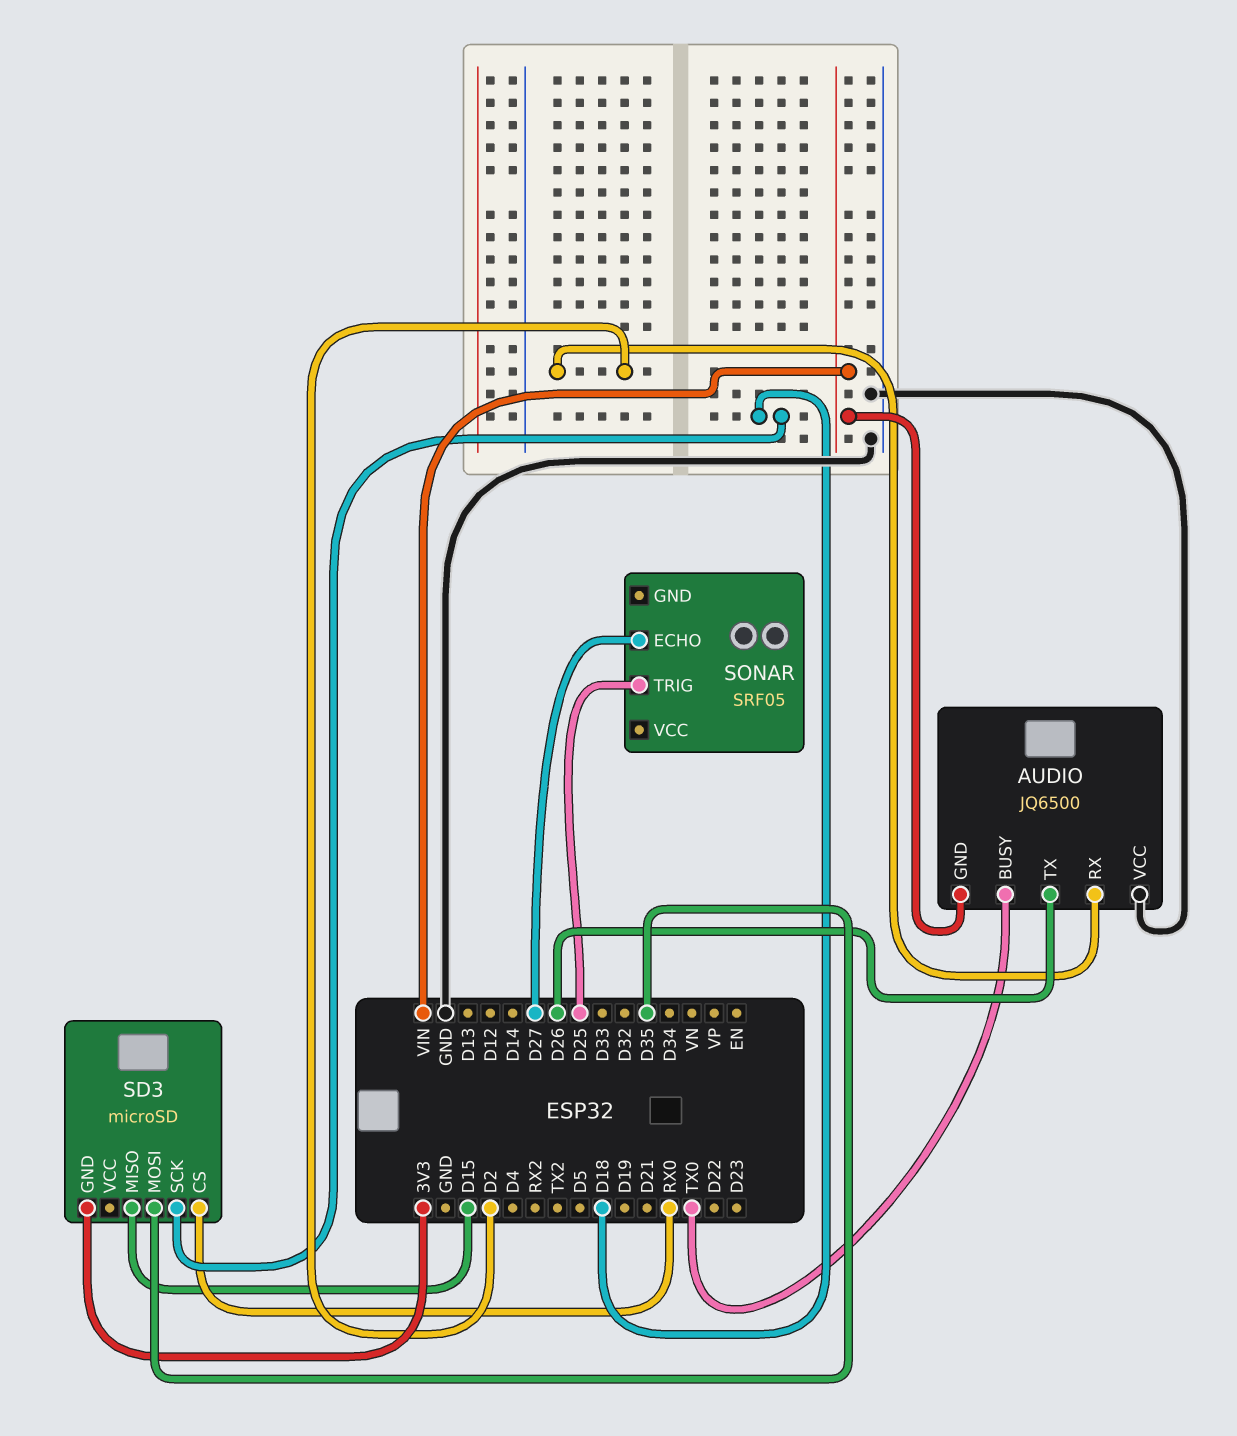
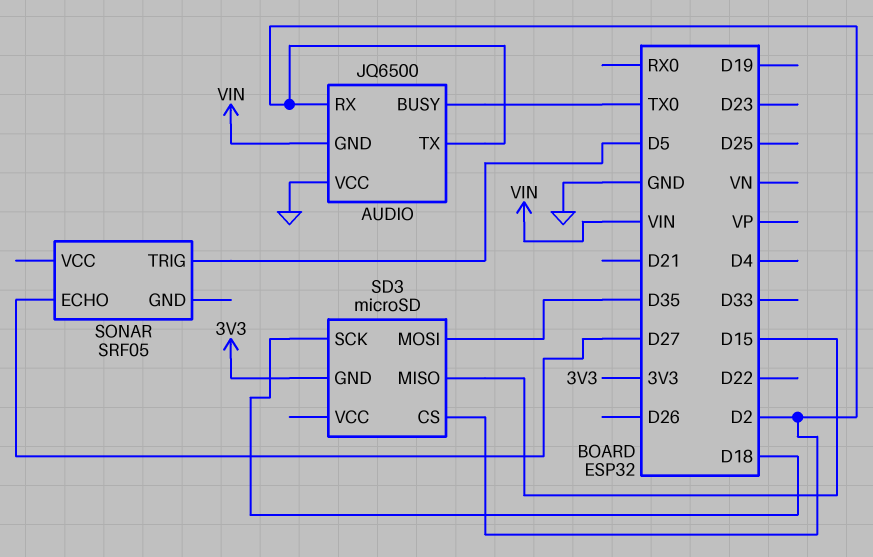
AUDIO pin TX: D26 -> D2
SD3 pin CS: RX0 -> D2
SONAR pin TRIG: D25 -> D5

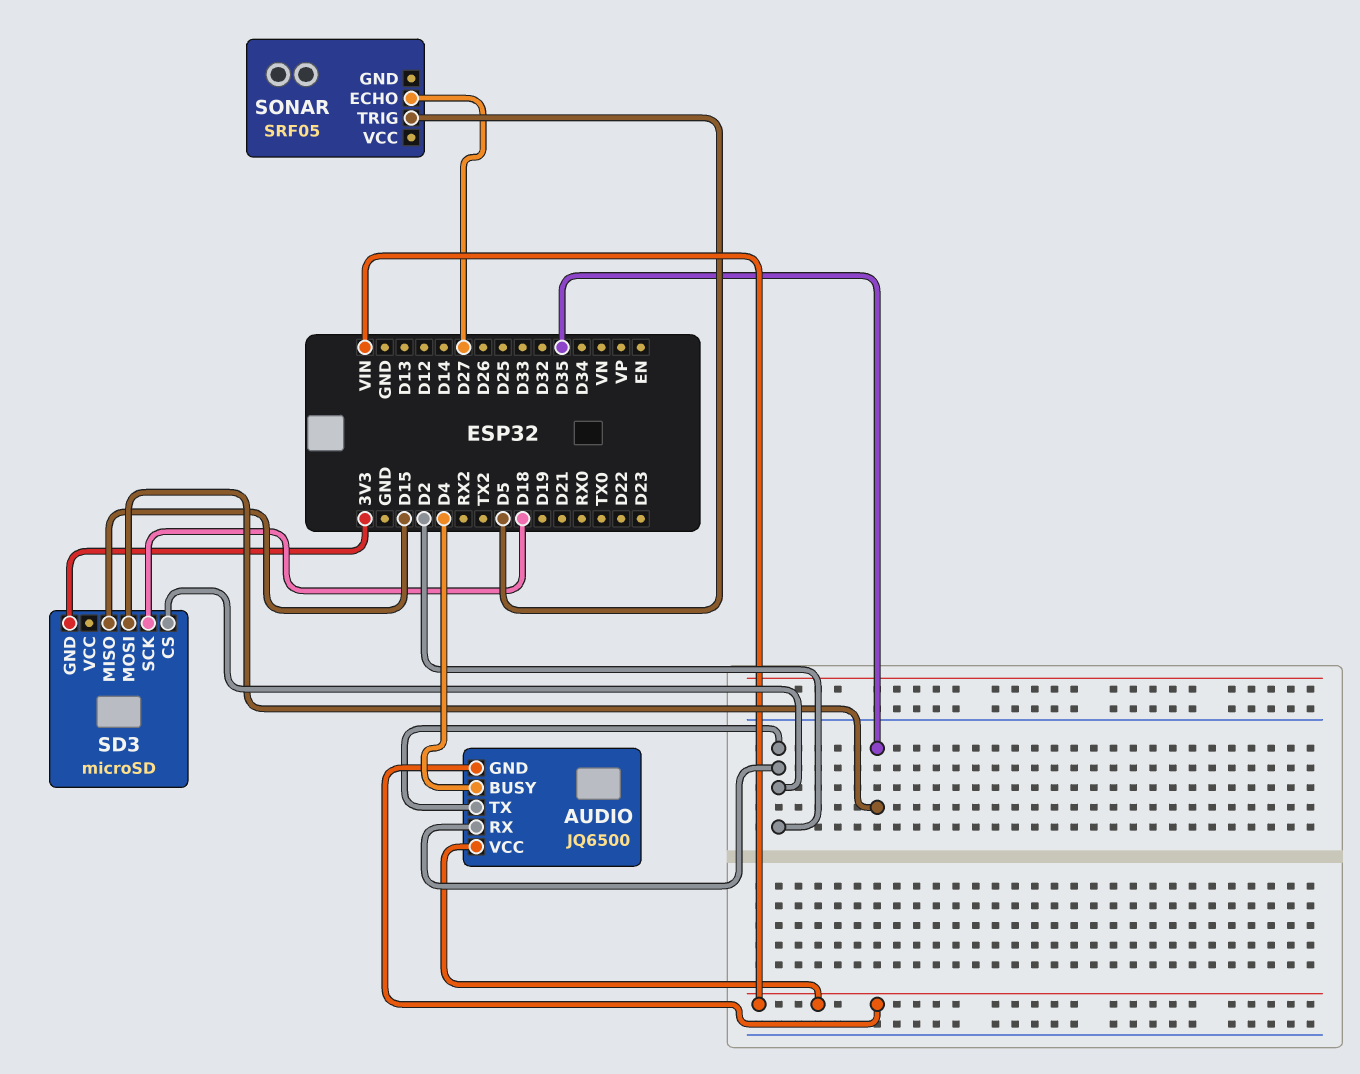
AUDIO pin BUSY: TX0 -> D4
AUDIO pin VCC: GND -> VIN

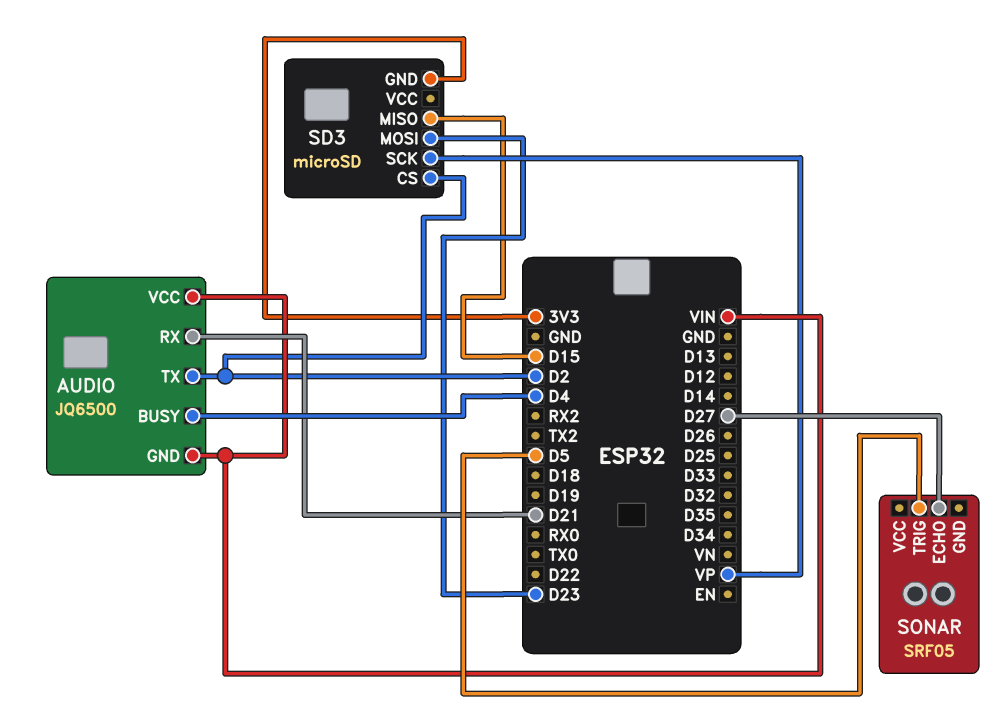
AUDIO pin RX: D2 -> D21
SD3 pin MOSI: D35 -> D23
SD3 pin SCK: D18 -> VP

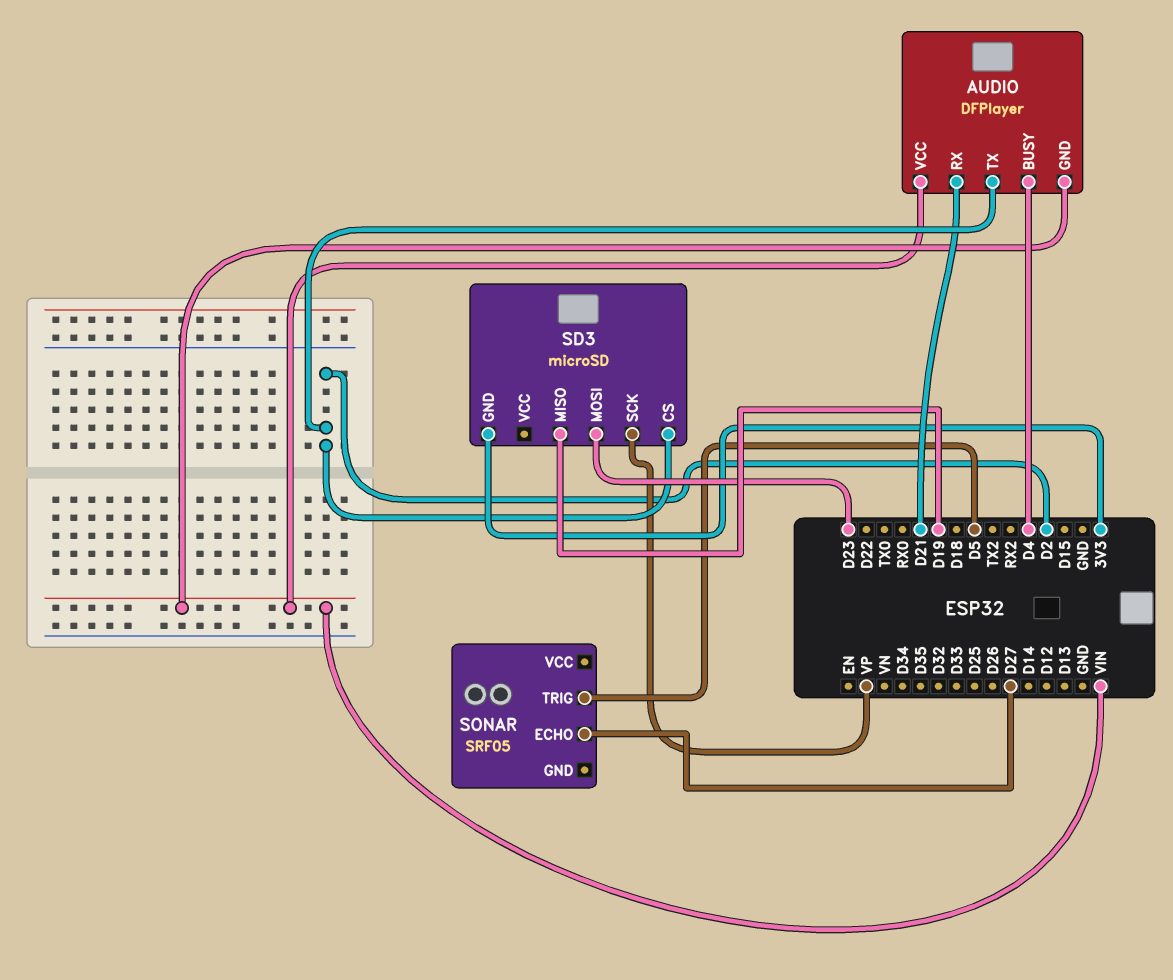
AUDIO: JQ6500 -> DFPlayer
SD3 pin MISO: D15 -> D19

